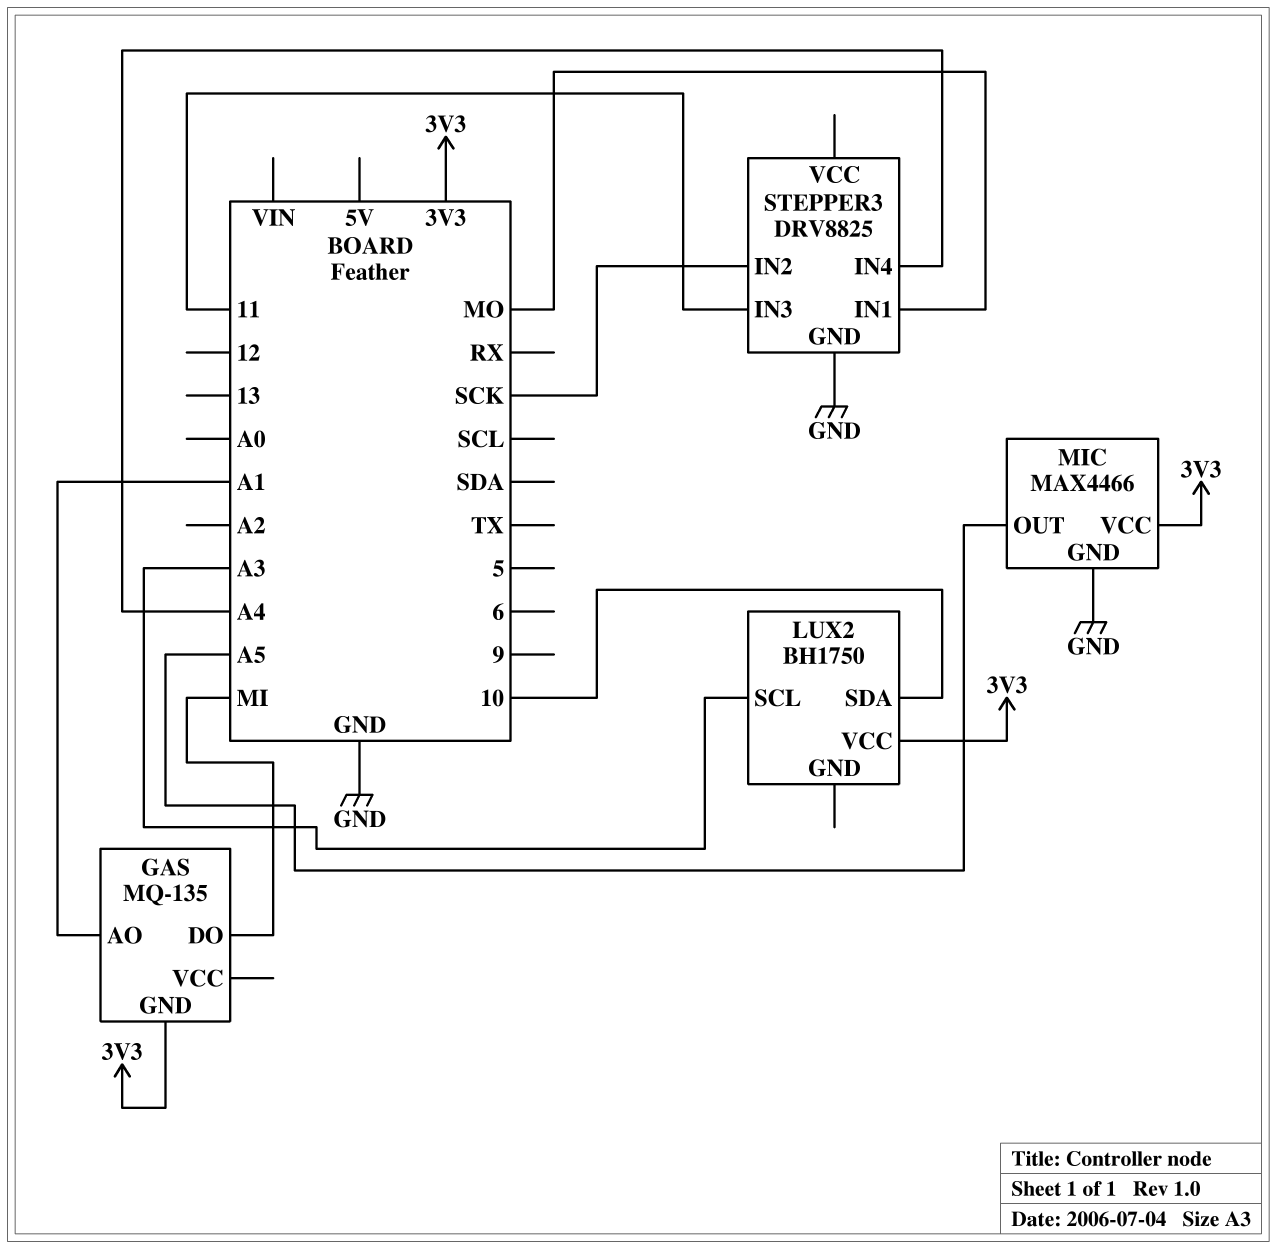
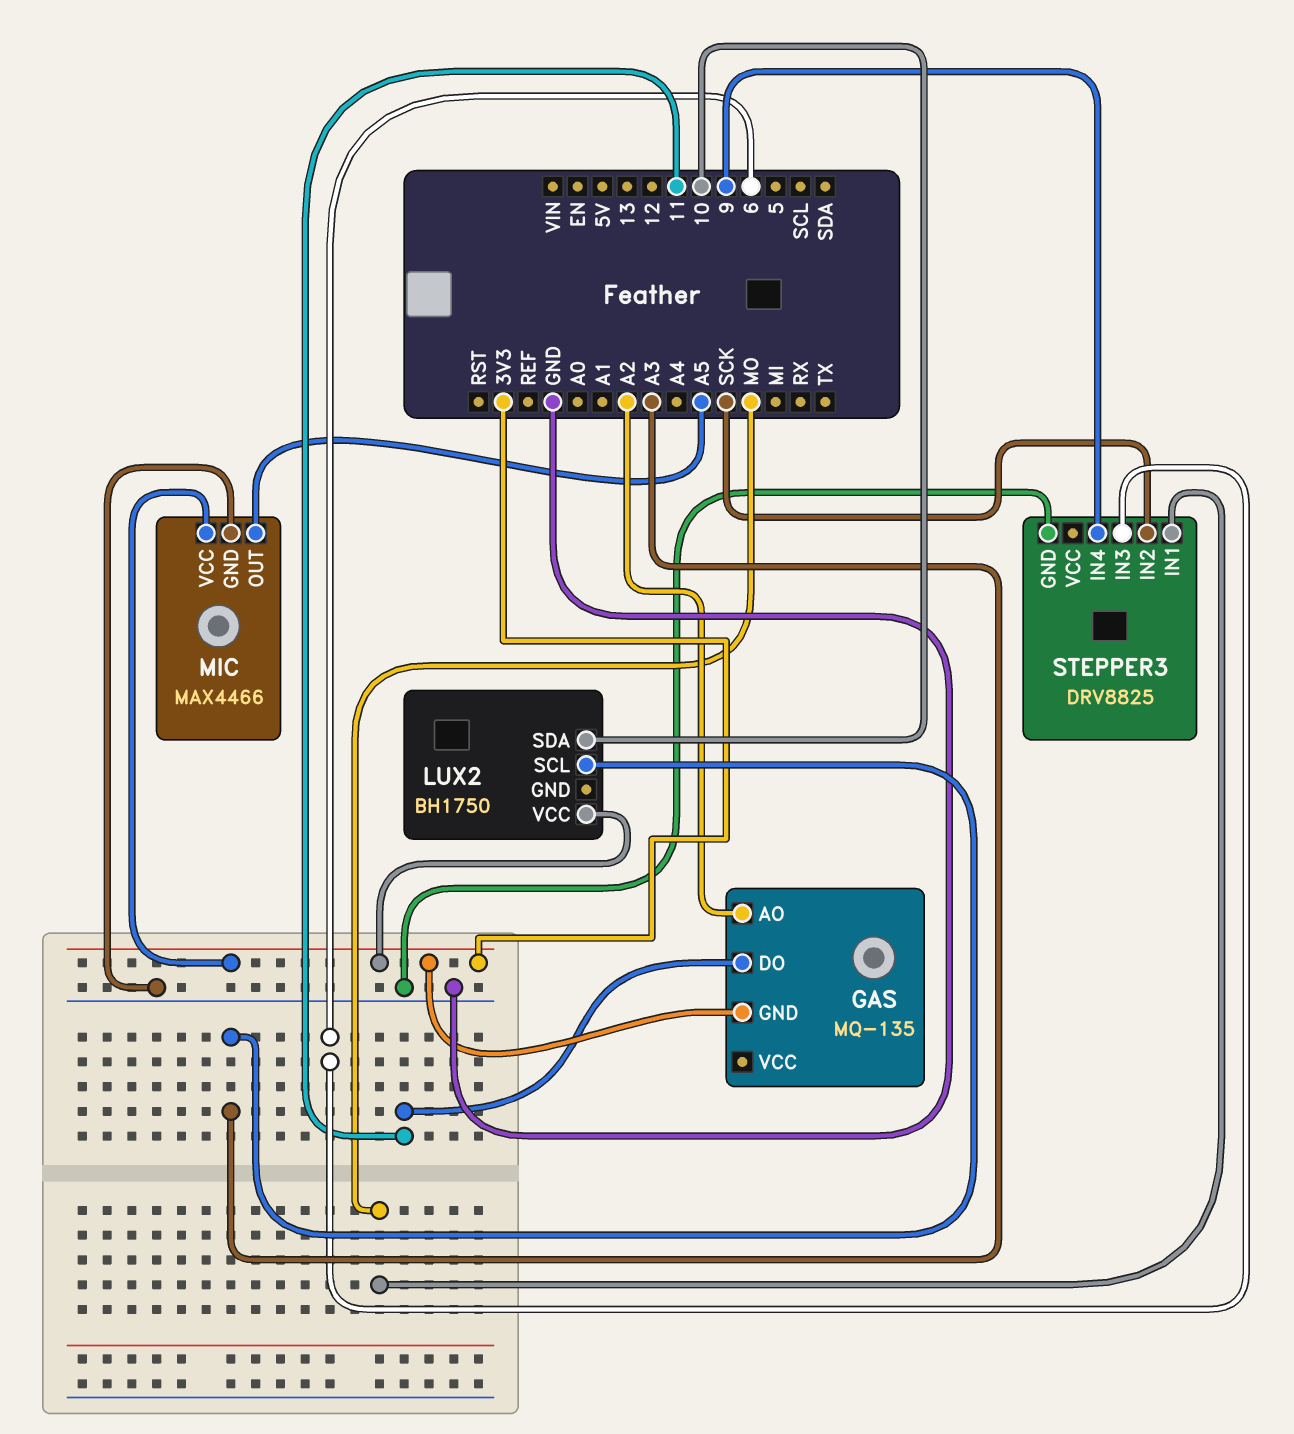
GAS pin AO: A1 -> A2
GAS pin DO: MI -> 11
STEPPER3 pin IN3: 11 -> 6
STEPPER3 pin IN4: A4 -> 9

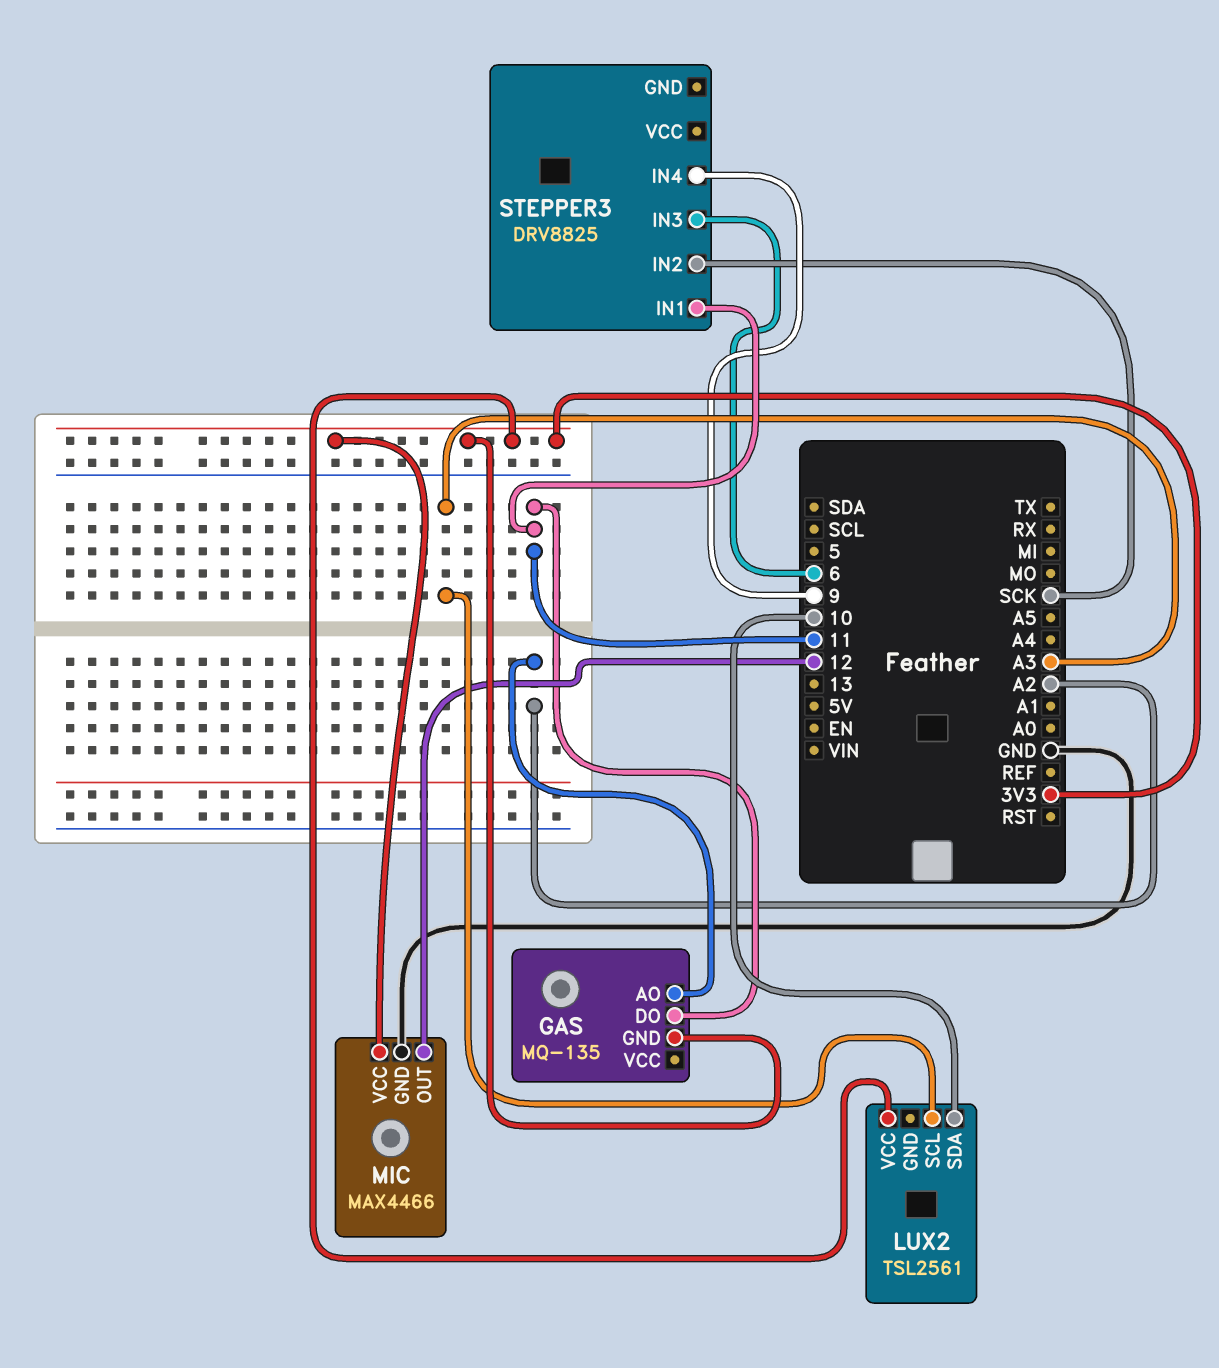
LUX2: BH1750 -> TSL2561
MIC pin OUT: A5 -> 12
STEPPER3 pin GND: GND -> none
STEPPER3 pin IN1: MO -> 11

